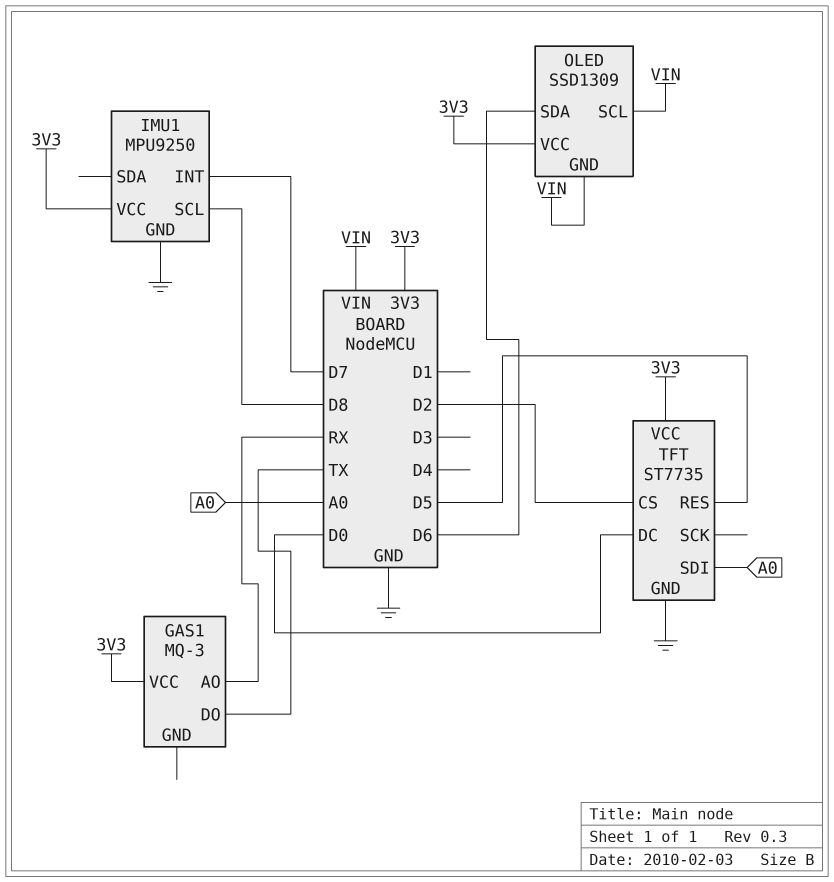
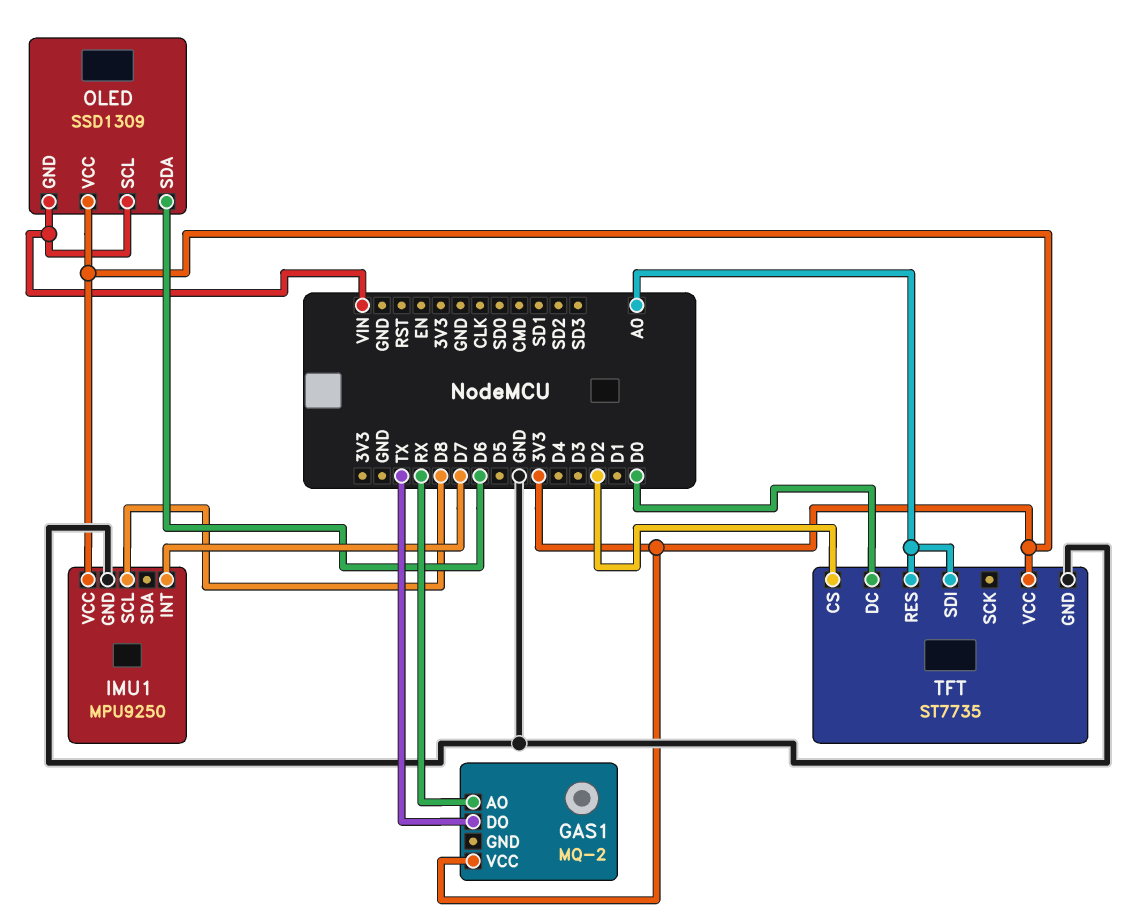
GAS1: MQ-3 -> MQ-2
TFT pin RES: D5 -> A0

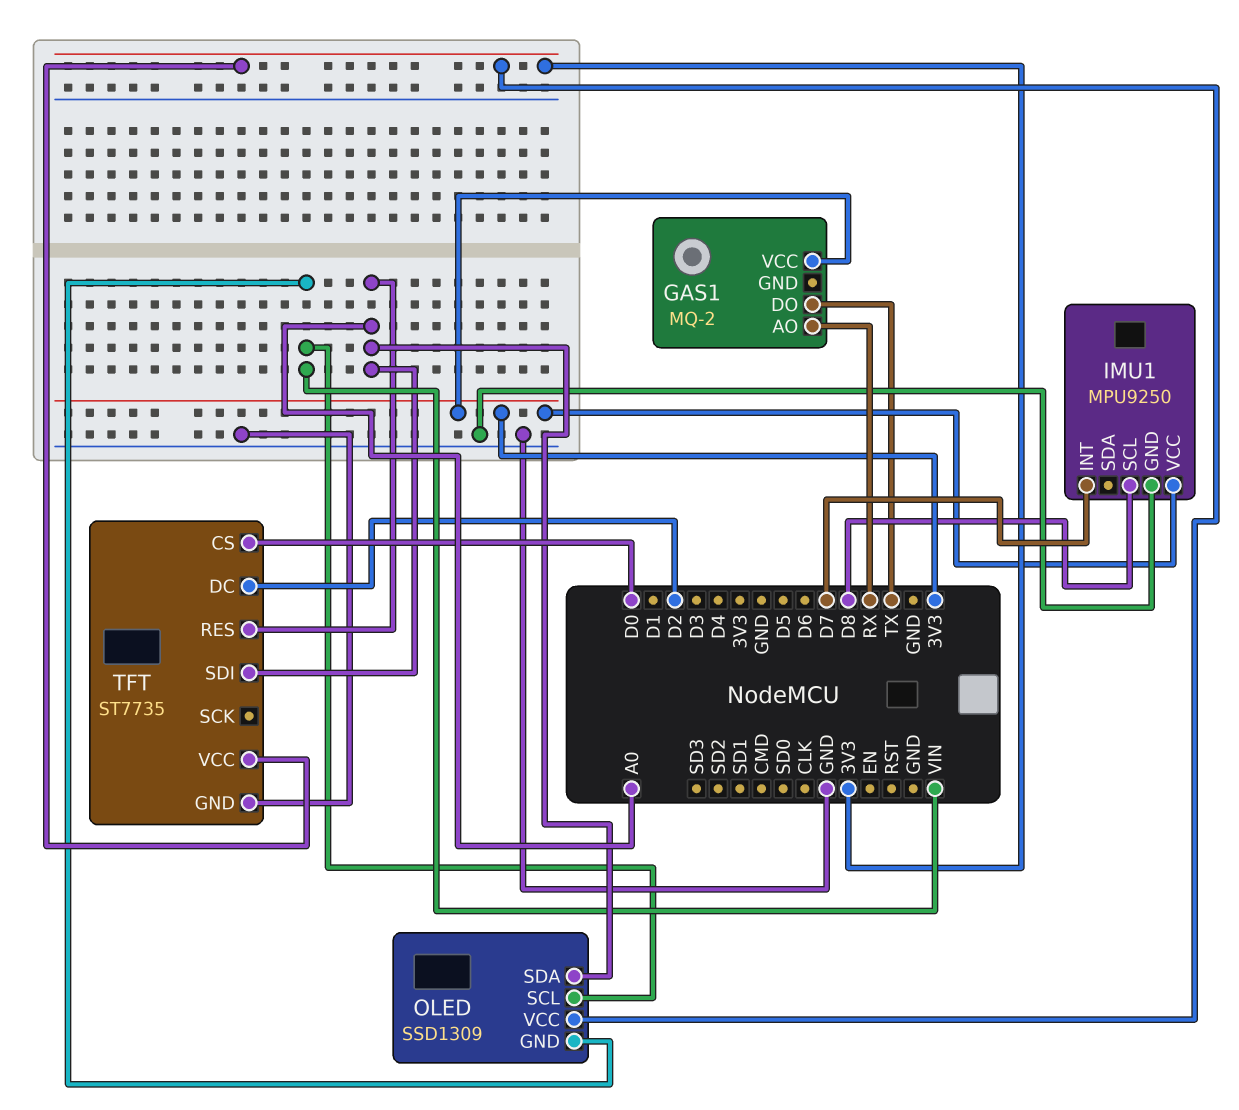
OLED pin SDA: D6 -> A0
TFT pin CS: D2 -> D0
TFT pin DC: D0 -> D2

